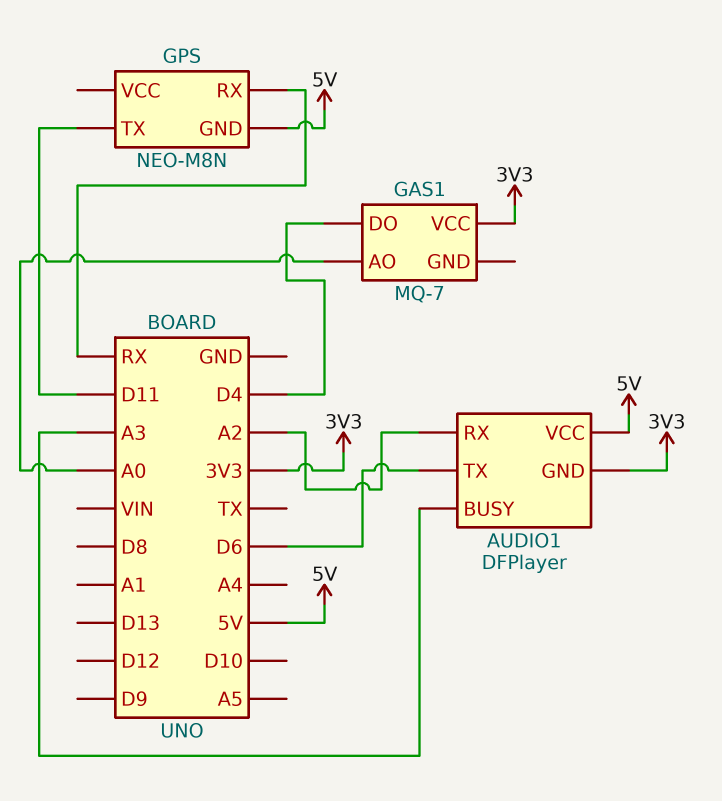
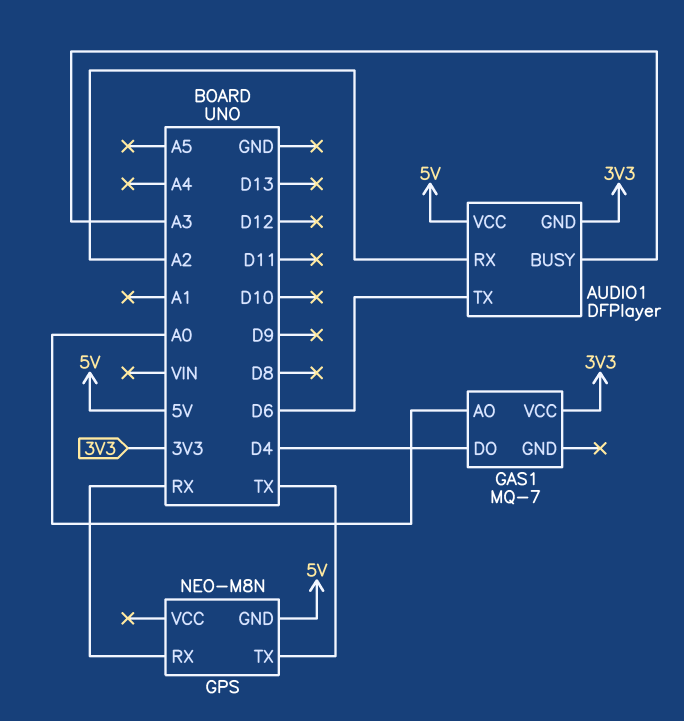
GPS pin TX: D11 -> TX

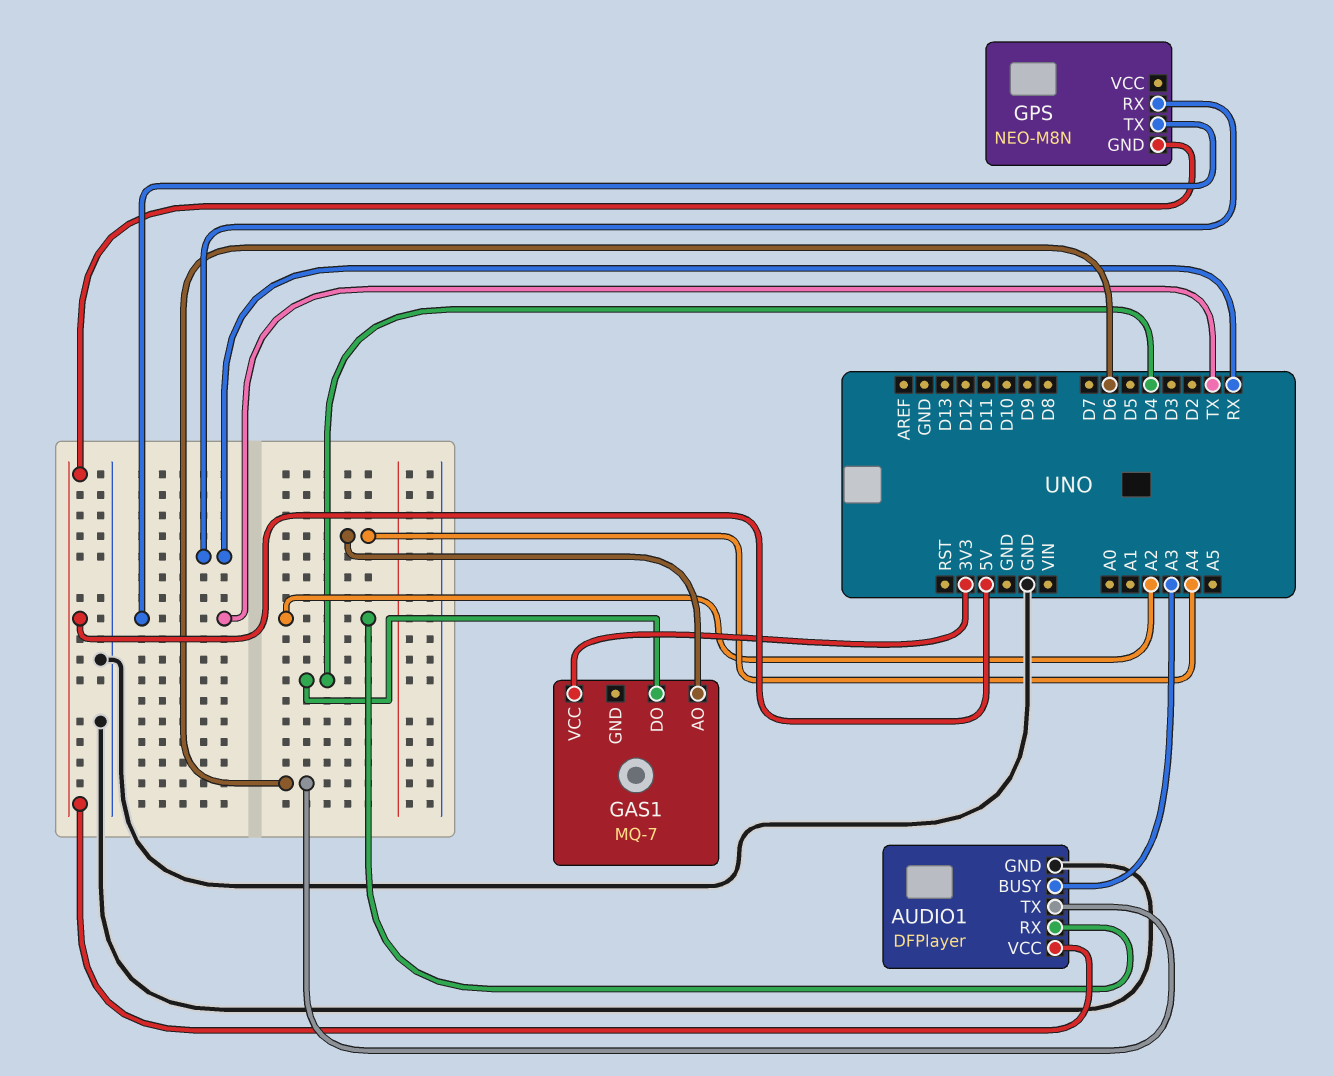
AUDIO1 pin GND: 3V3 -> GND
GAS1 pin AO: A0 -> A4

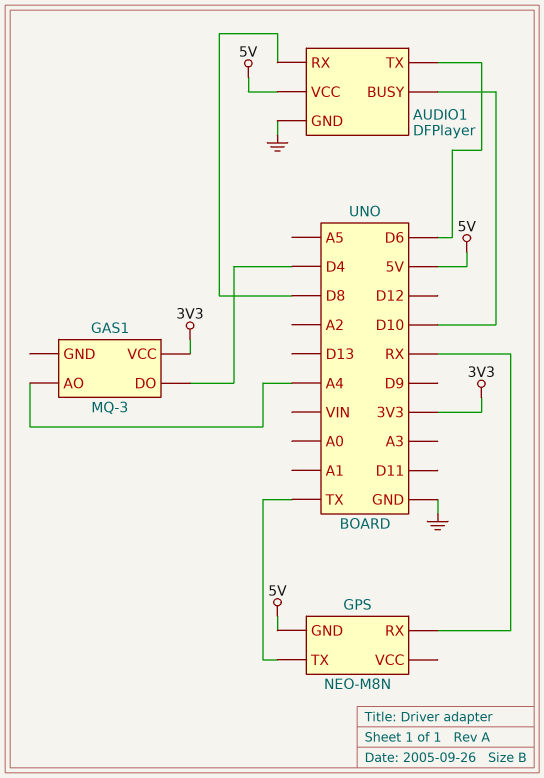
AUDIO1 pin BUSY: A3 -> D10
AUDIO1 pin RX: A2 -> D8
GAS1: MQ-7 -> MQ-3

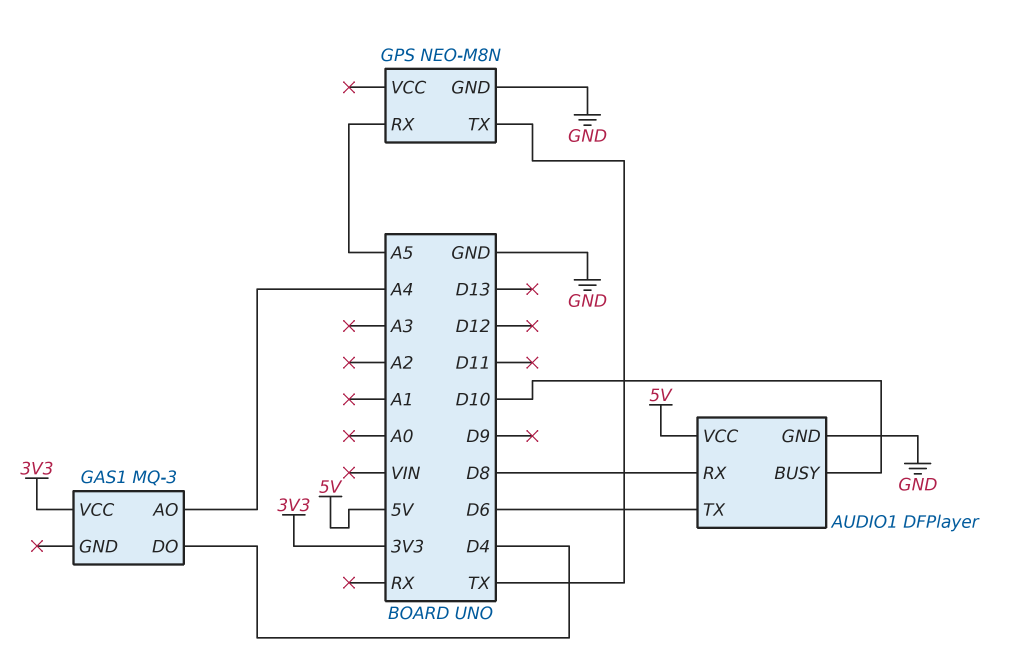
GPS pin GND: 5V -> GND
GPS pin RX: RX -> A5

